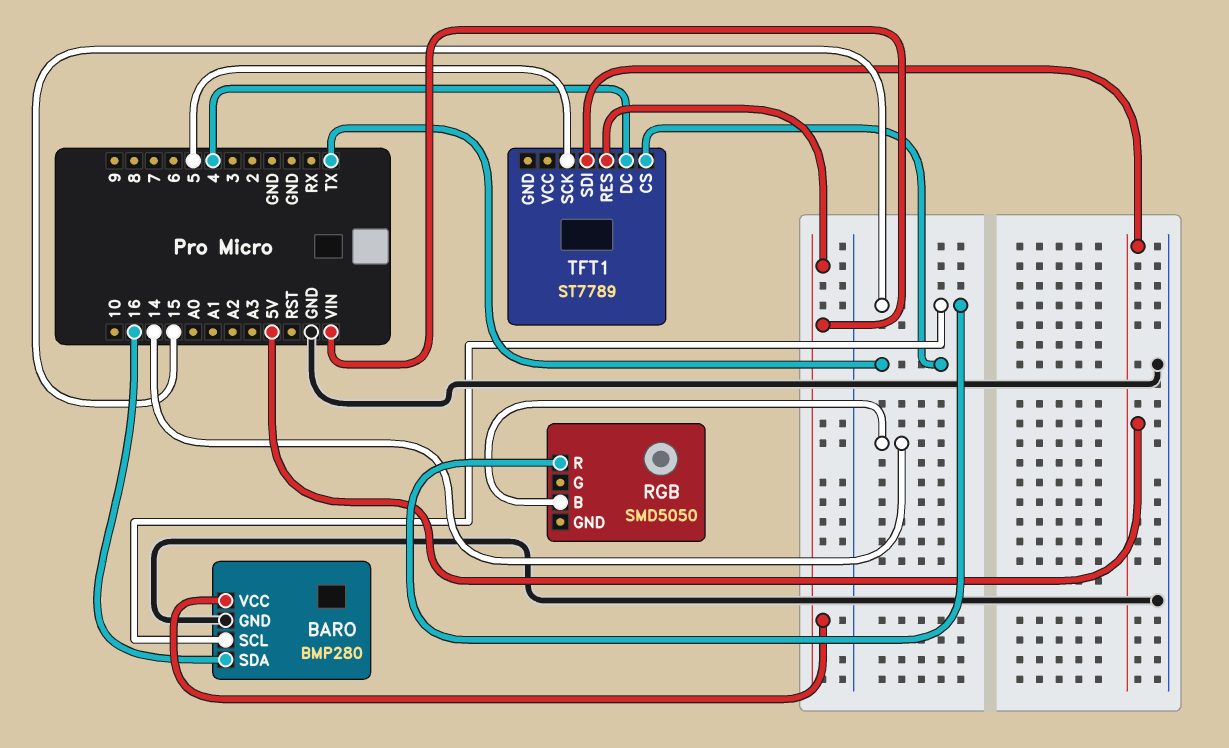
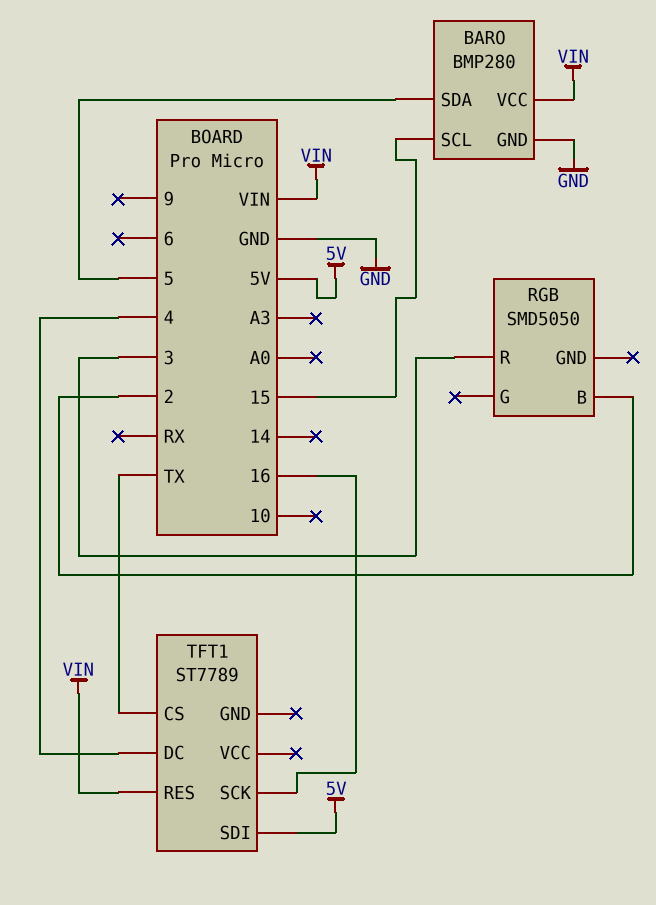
BARO pin SDA: 16 -> 5
RGB pin B: 14 -> 2
RGB pin R: 15 -> 3
TFT1 pin SCK: 5 -> 16

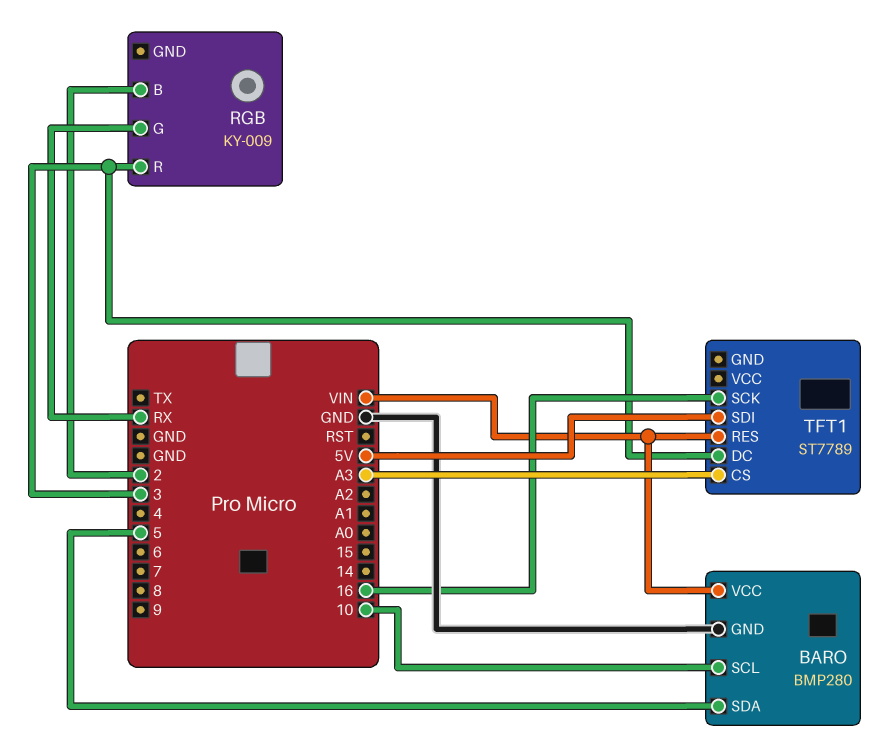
BARO pin SCL: 15 -> 10
RGB: SMD5050 -> KY-009
RGB pin G: none -> RX
TFT1 pin CS: TX -> A3
TFT1 pin DC: 4 -> 3

